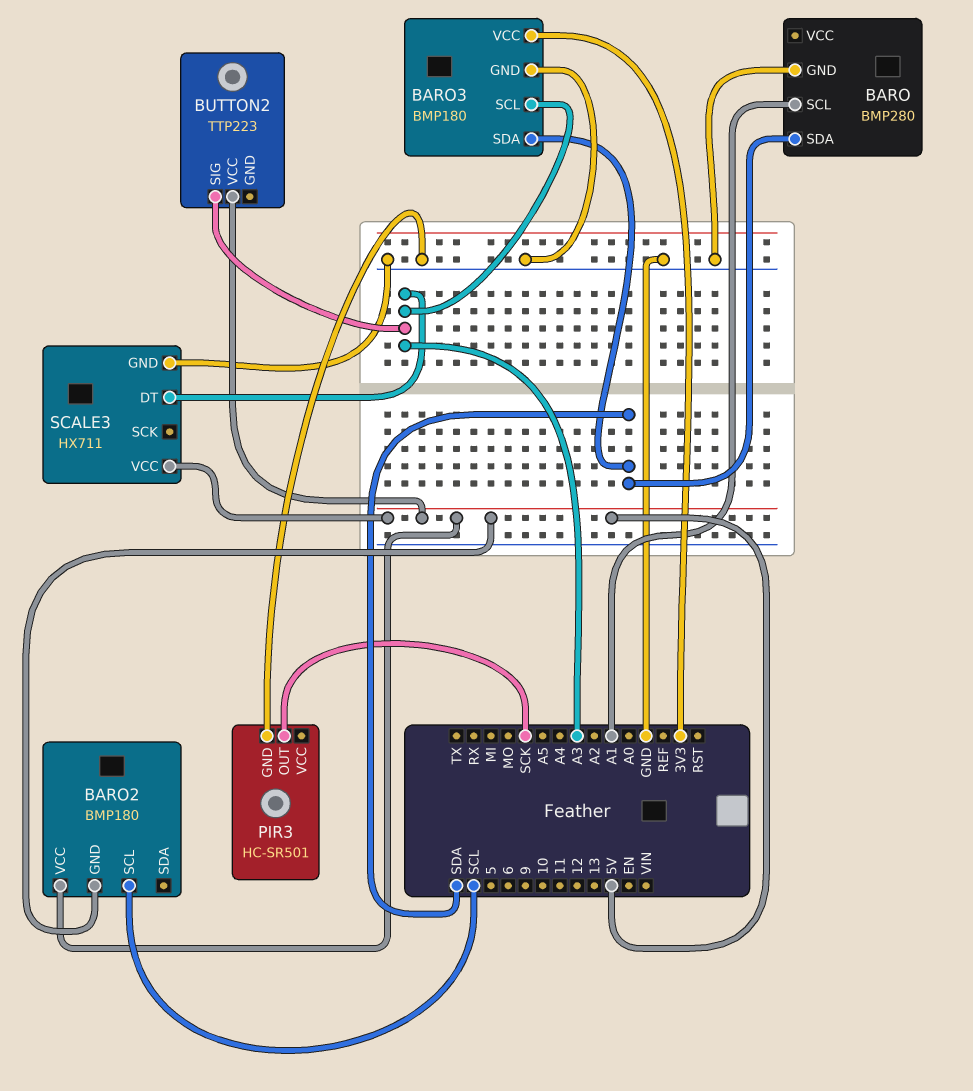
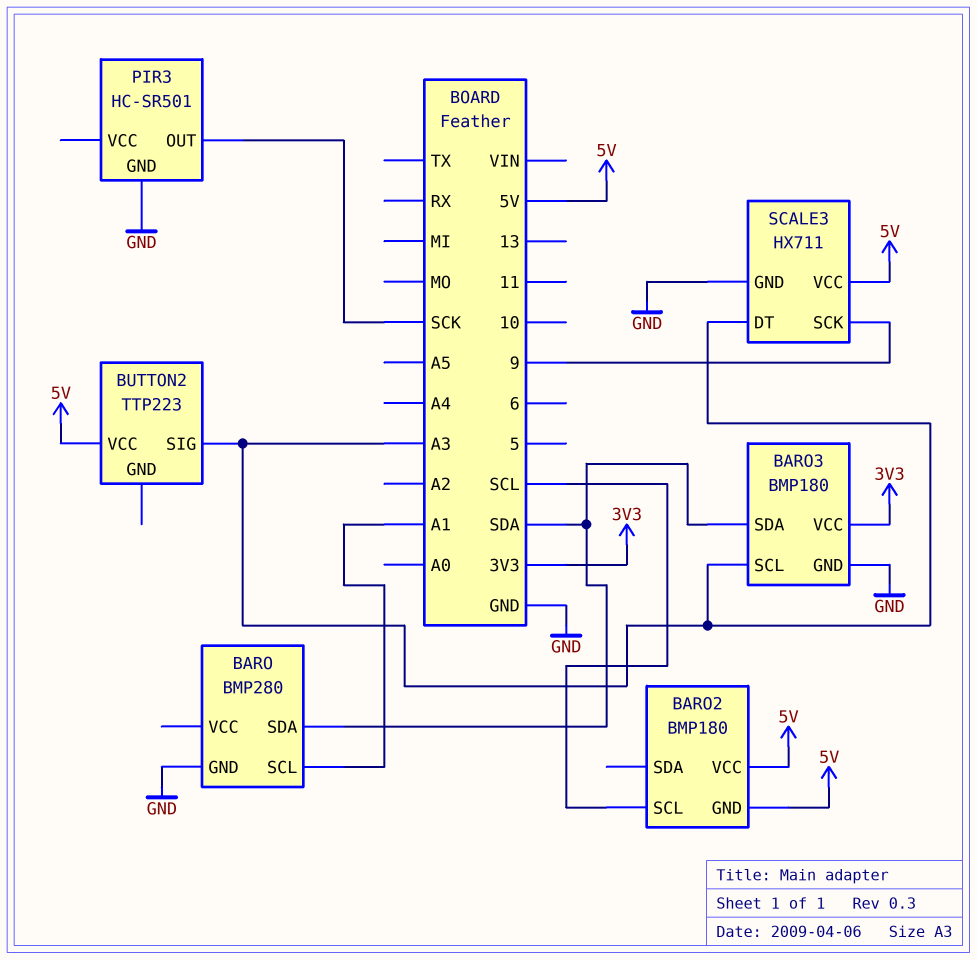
SCALE3 pin SCK: none -> 9

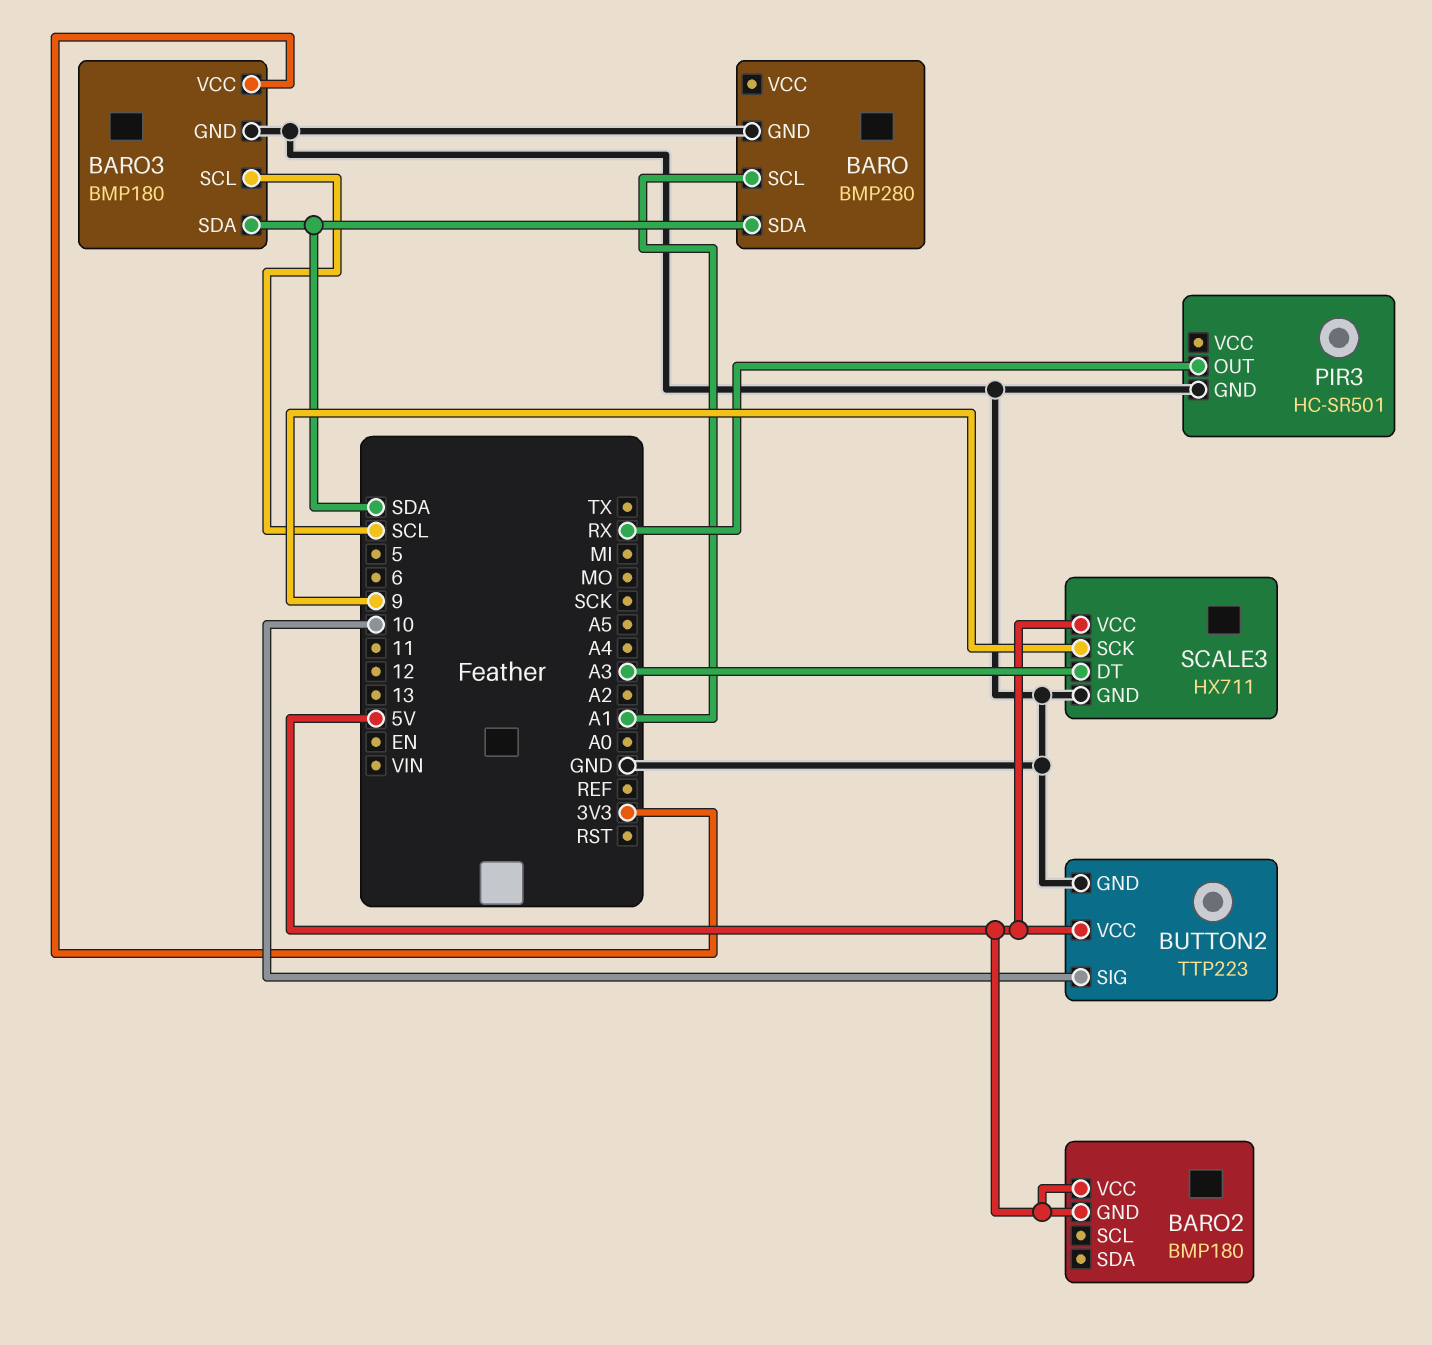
BARO2 pin SCL: SCL -> none
BARO3 pin SCL: A3 -> SCL
BUTTON2 pin GND: none -> GND
BUTTON2 pin SIG: A3 -> 10
PIR3 pin OUT: SCK -> RX

